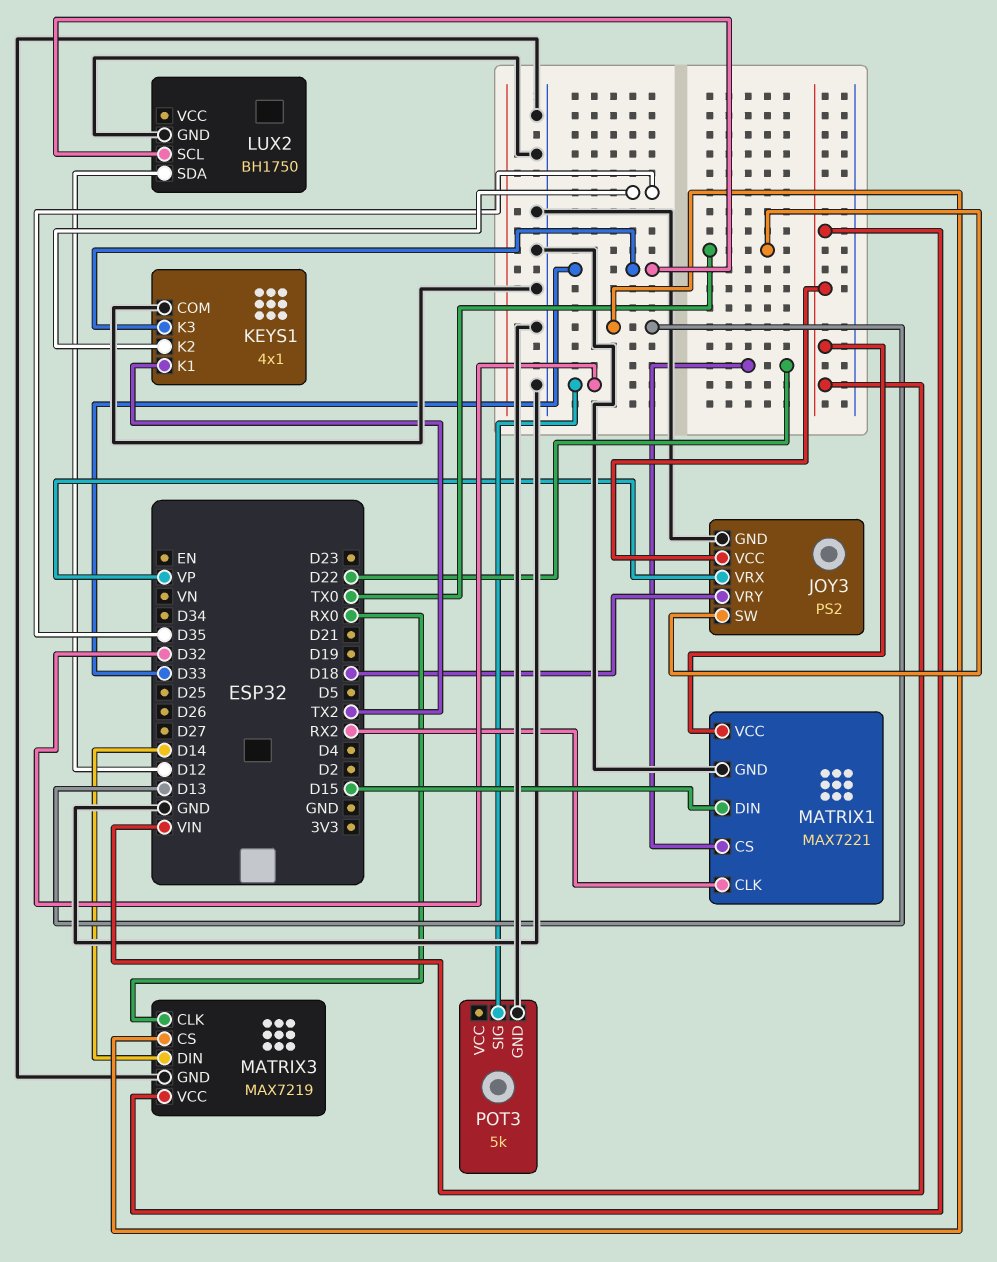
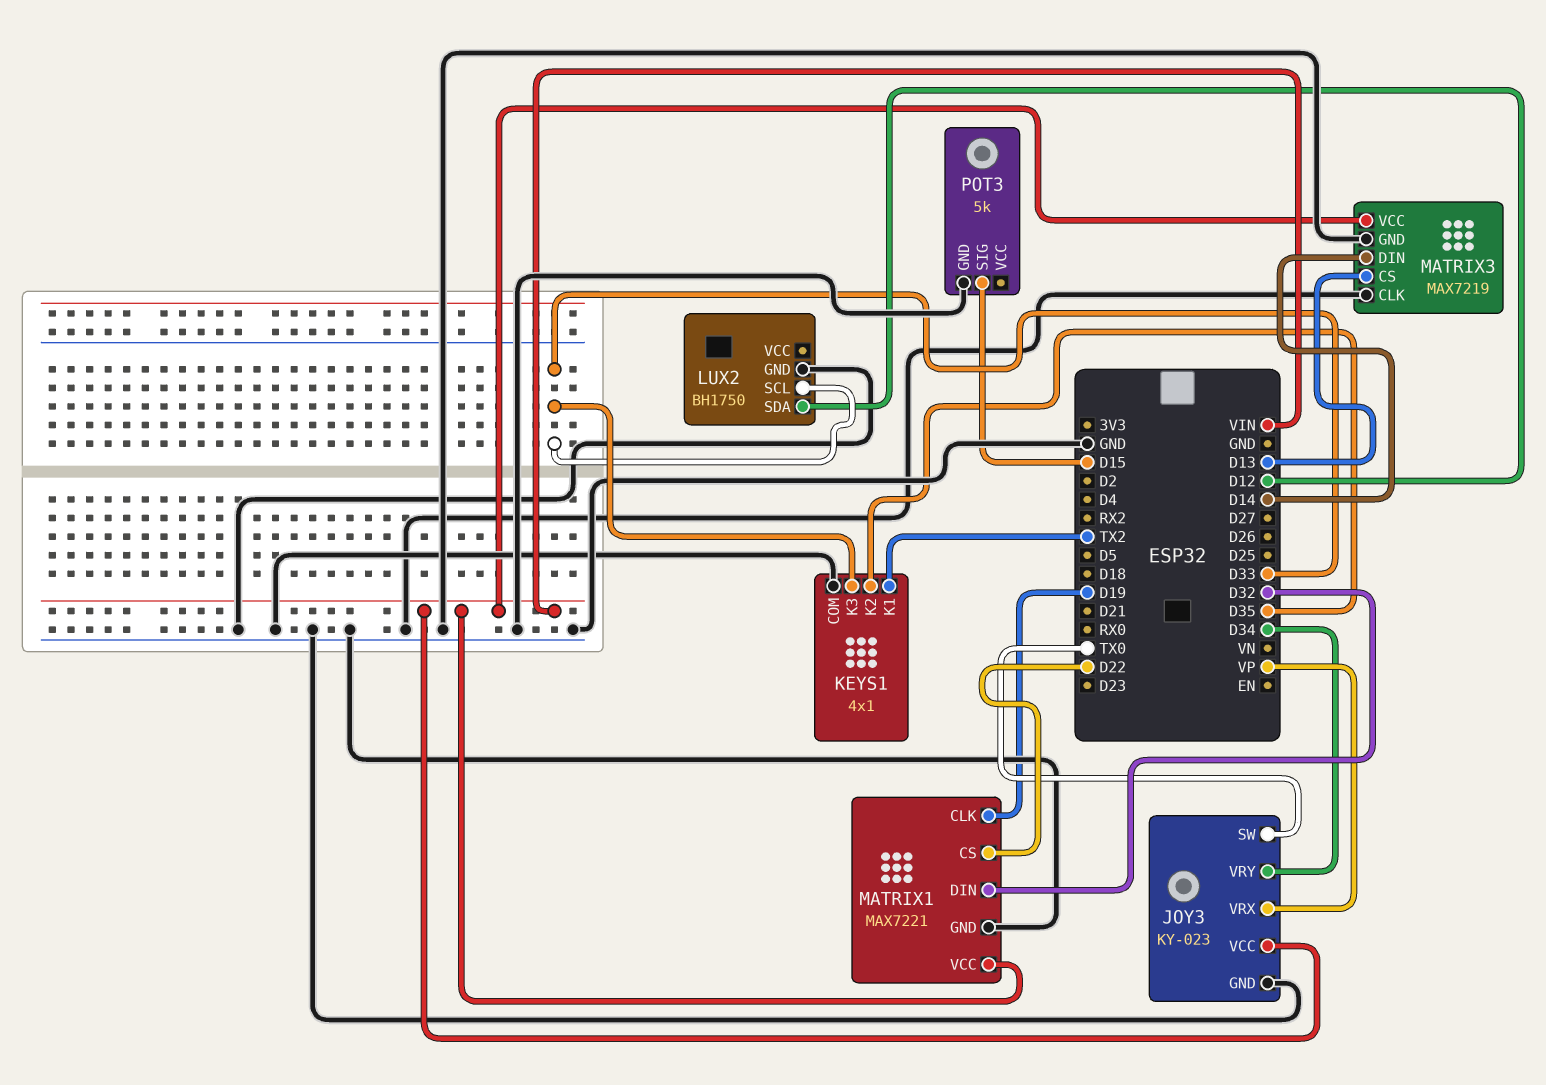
JOY3: PS2 -> KY-023
JOY3 pin VRY: D18 -> D34
MATRIX1 pin CLK: RX2 -> D19
MATRIX1 pin DIN: D15 -> D32
MATRIX3 pin CLK: RX0 -> GND
POT3 pin SIG: D32 -> D15

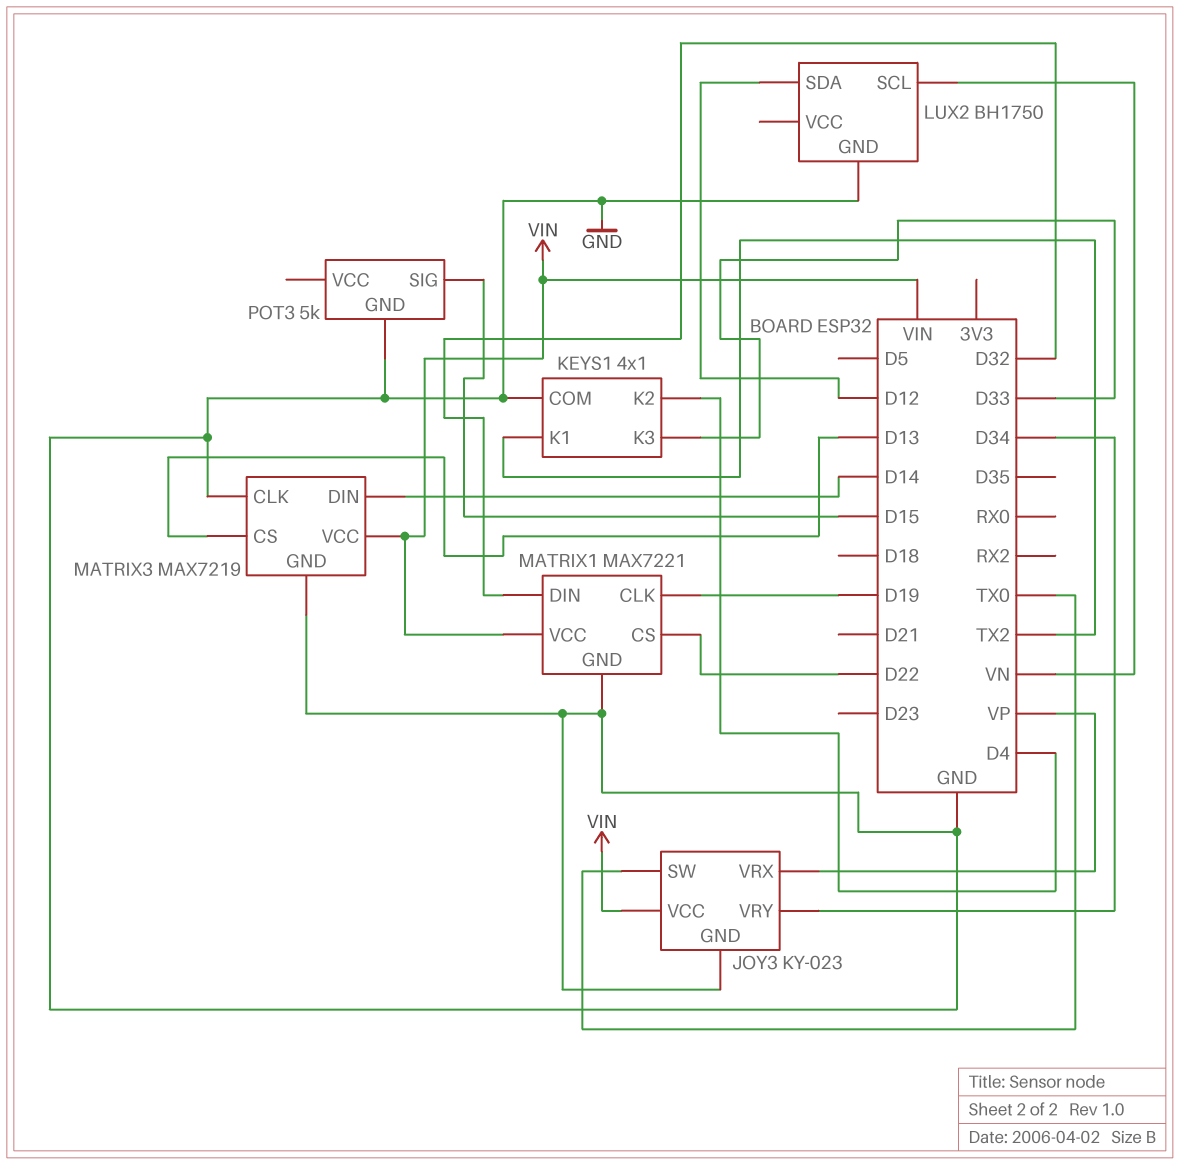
KEYS1 pin K2: D35 -> D4
LUX2 pin SCL: D33 -> VN

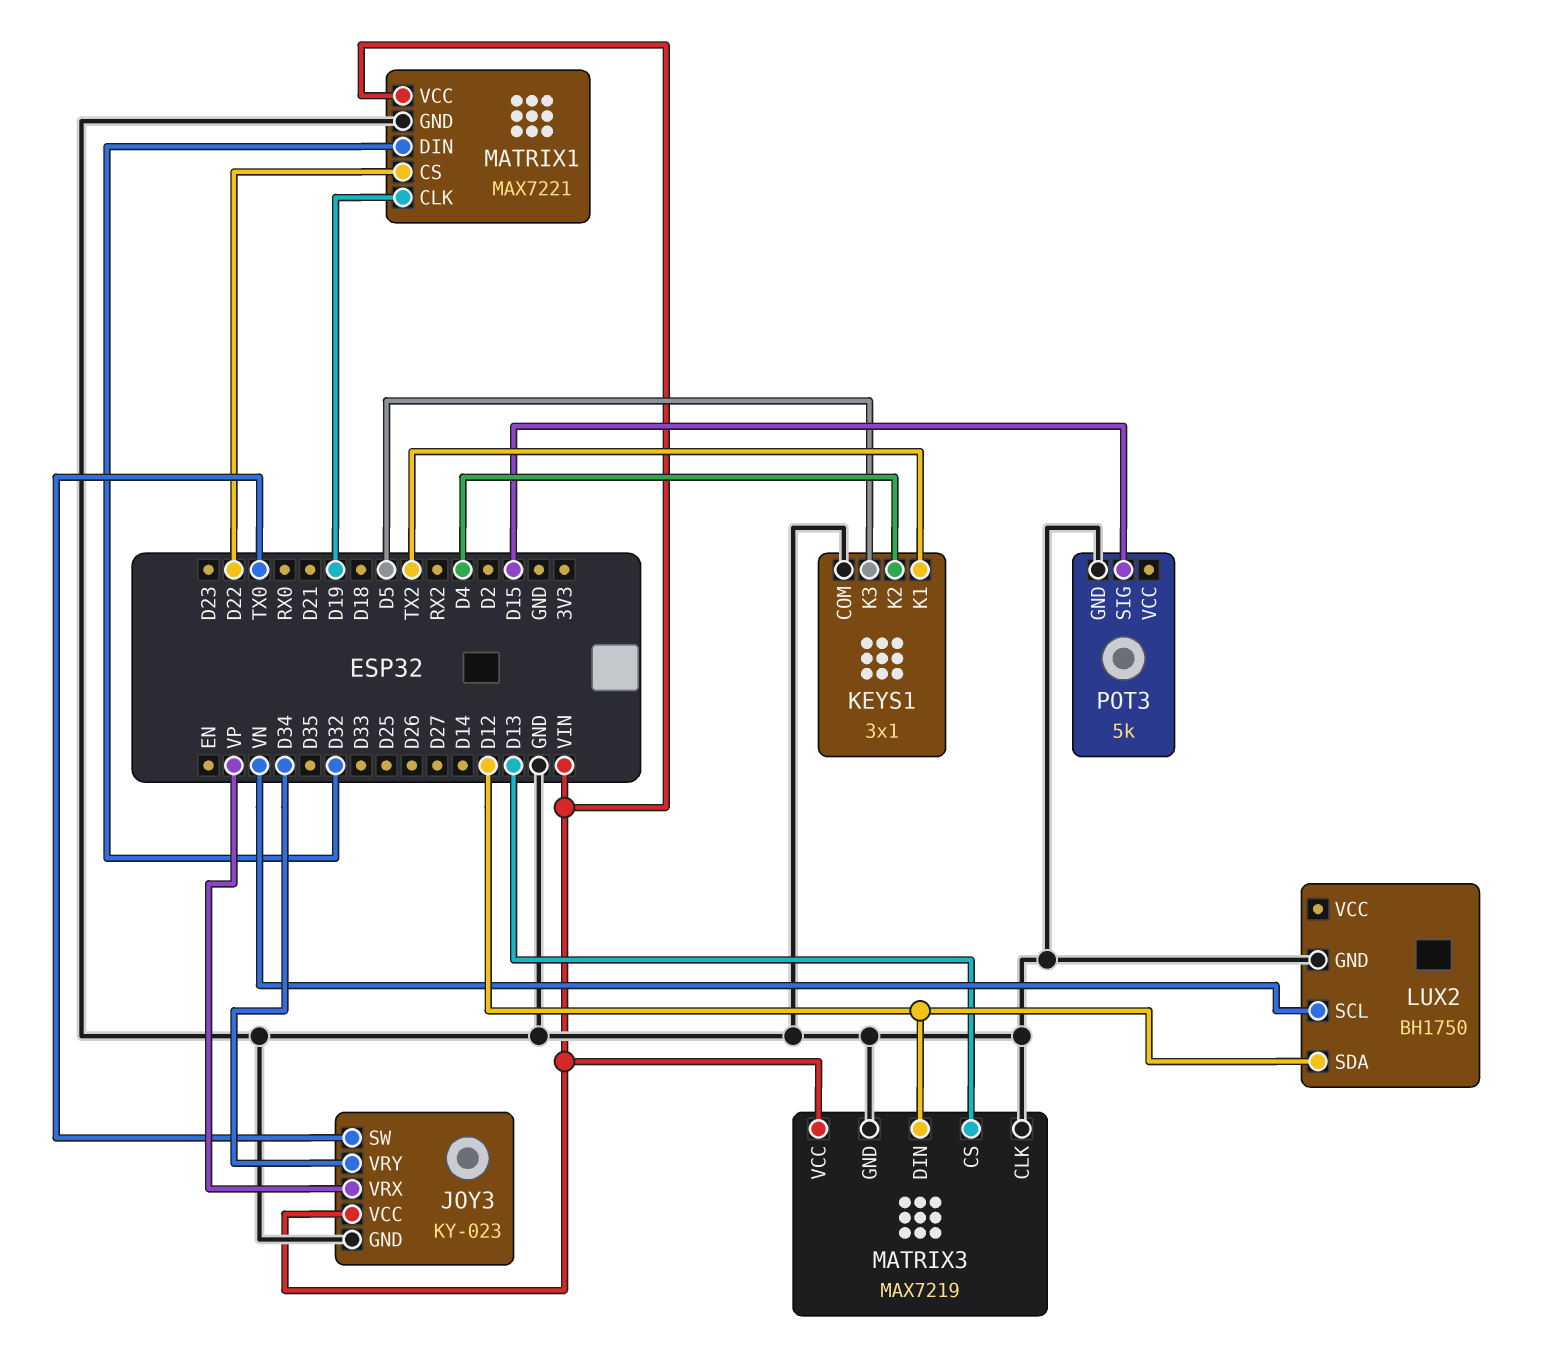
KEYS1: 4x1 -> 3x1
KEYS1 pin K3: D33 -> D5
MATRIX3 pin DIN: D14 -> D12

